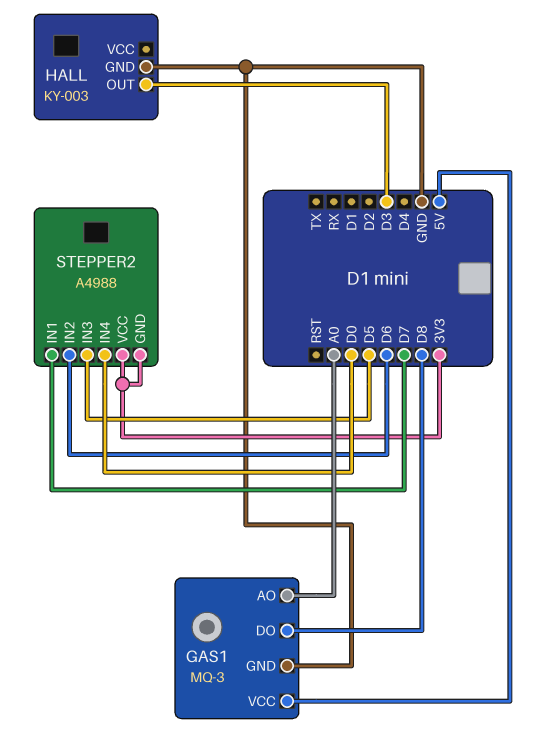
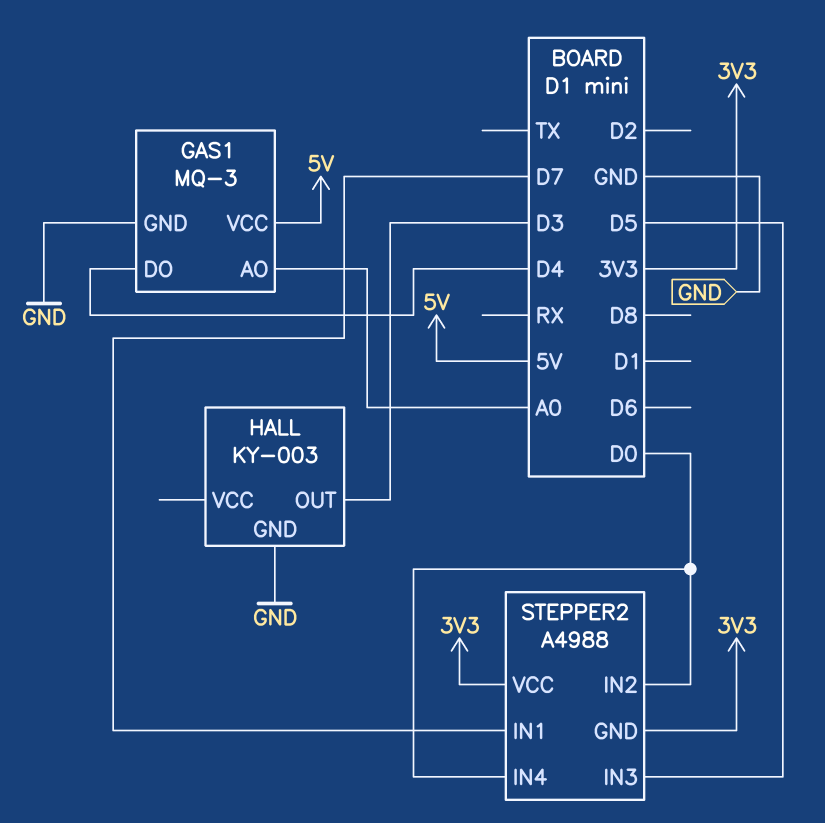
GAS1 pin DO: D8 -> D4
STEPPER2 pin IN2: D6 -> D0

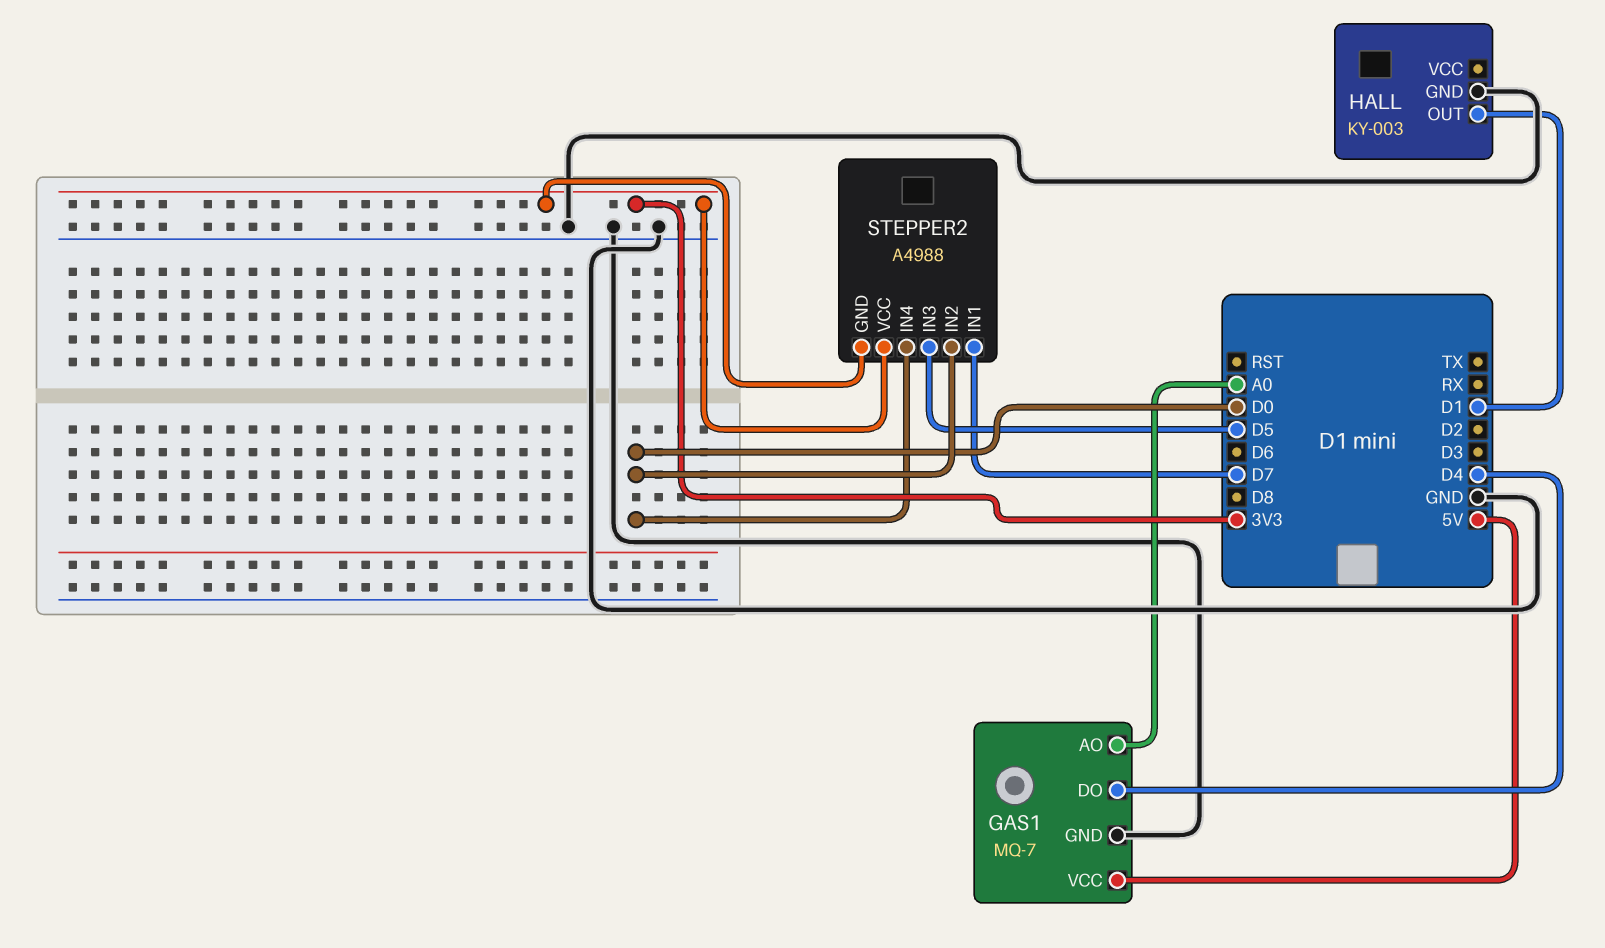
GAS1: MQ-3 -> MQ-7
HALL pin OUT: D3 -> D1

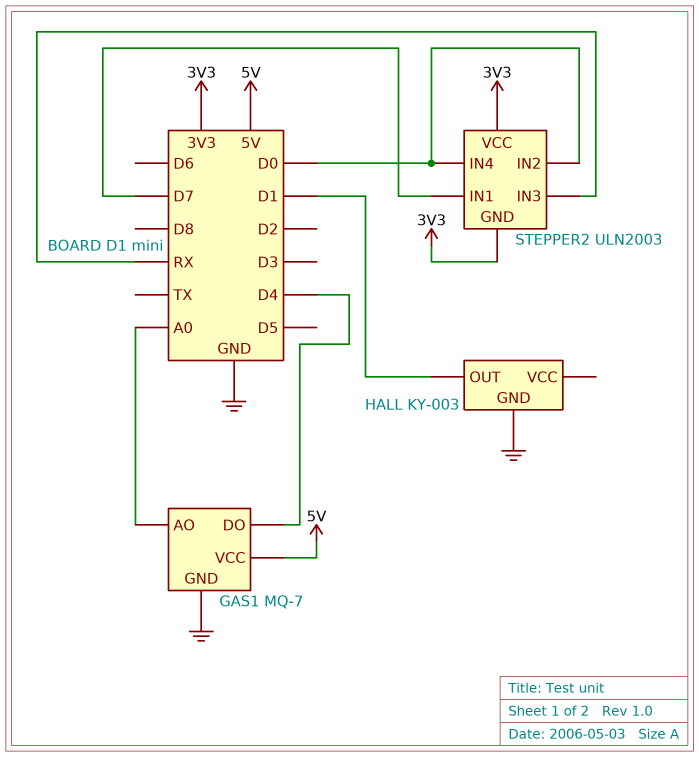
STEPPER2: A4988 -> ULN2003
STEPPER2 pin IN3: D5 -> RX

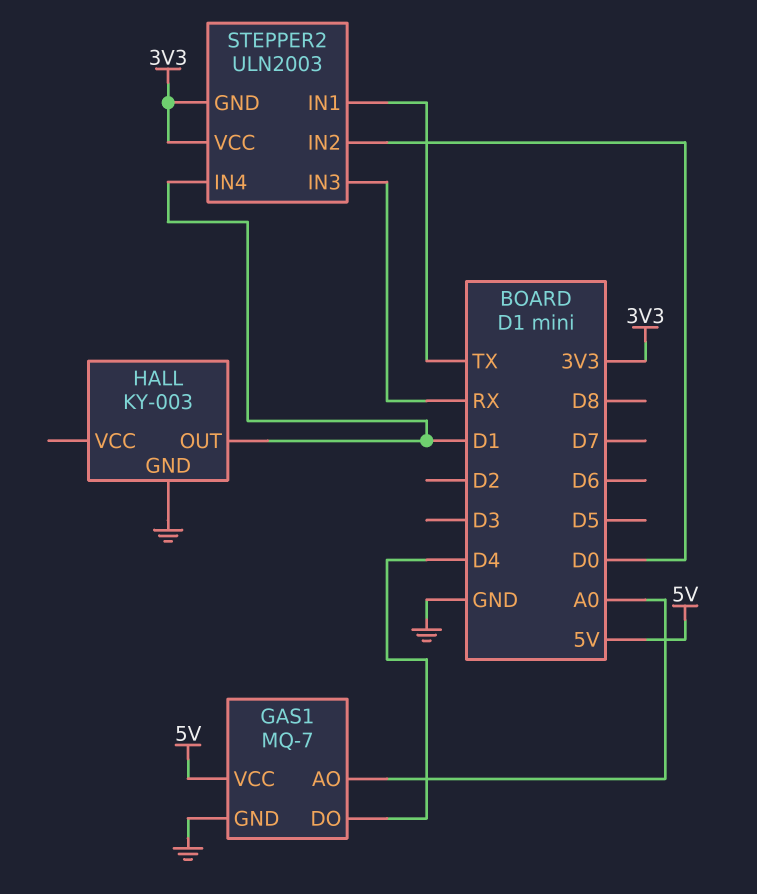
STEPPER2 pin IN1: D7 -> TX
STEPPER2 pin IN4: D0 -> D1

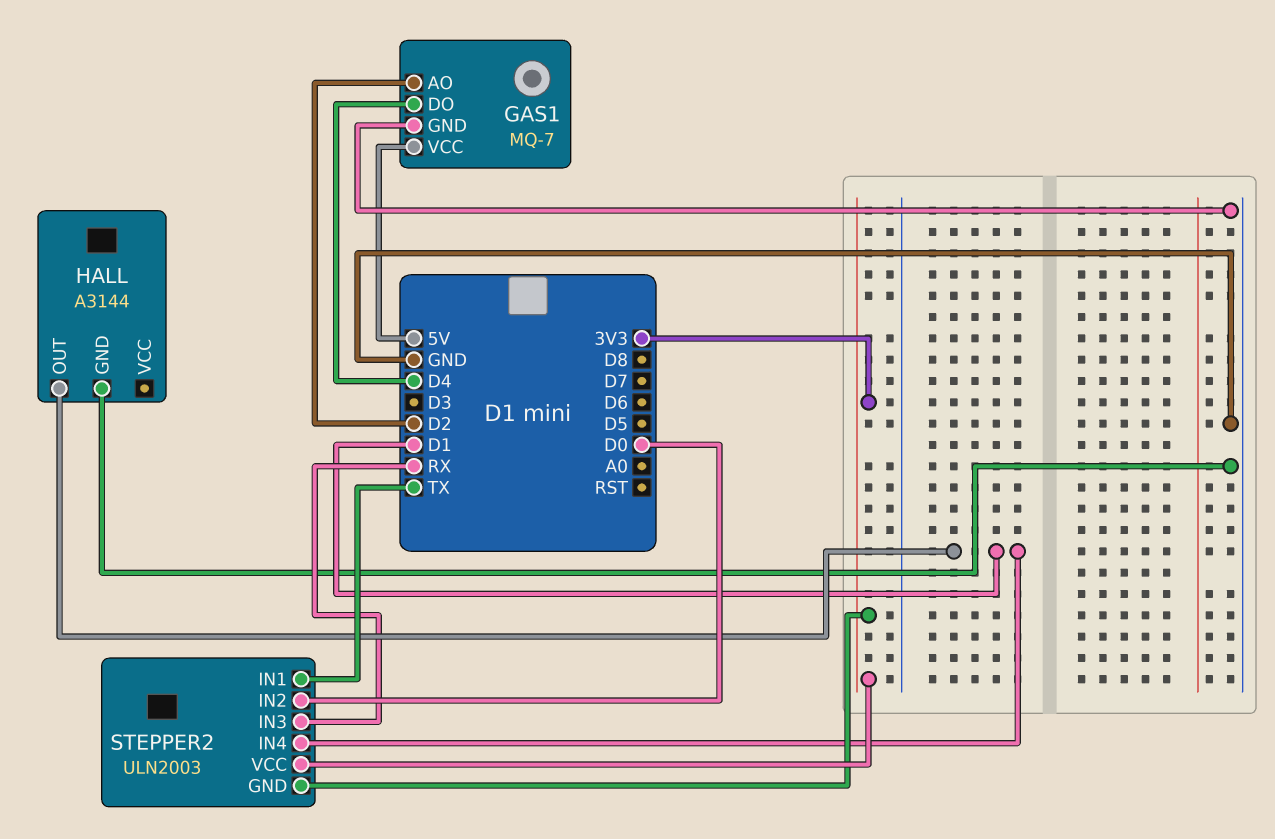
GAS1 pin AO: A0 -> D2
HALL: KY-003 -> A3144

